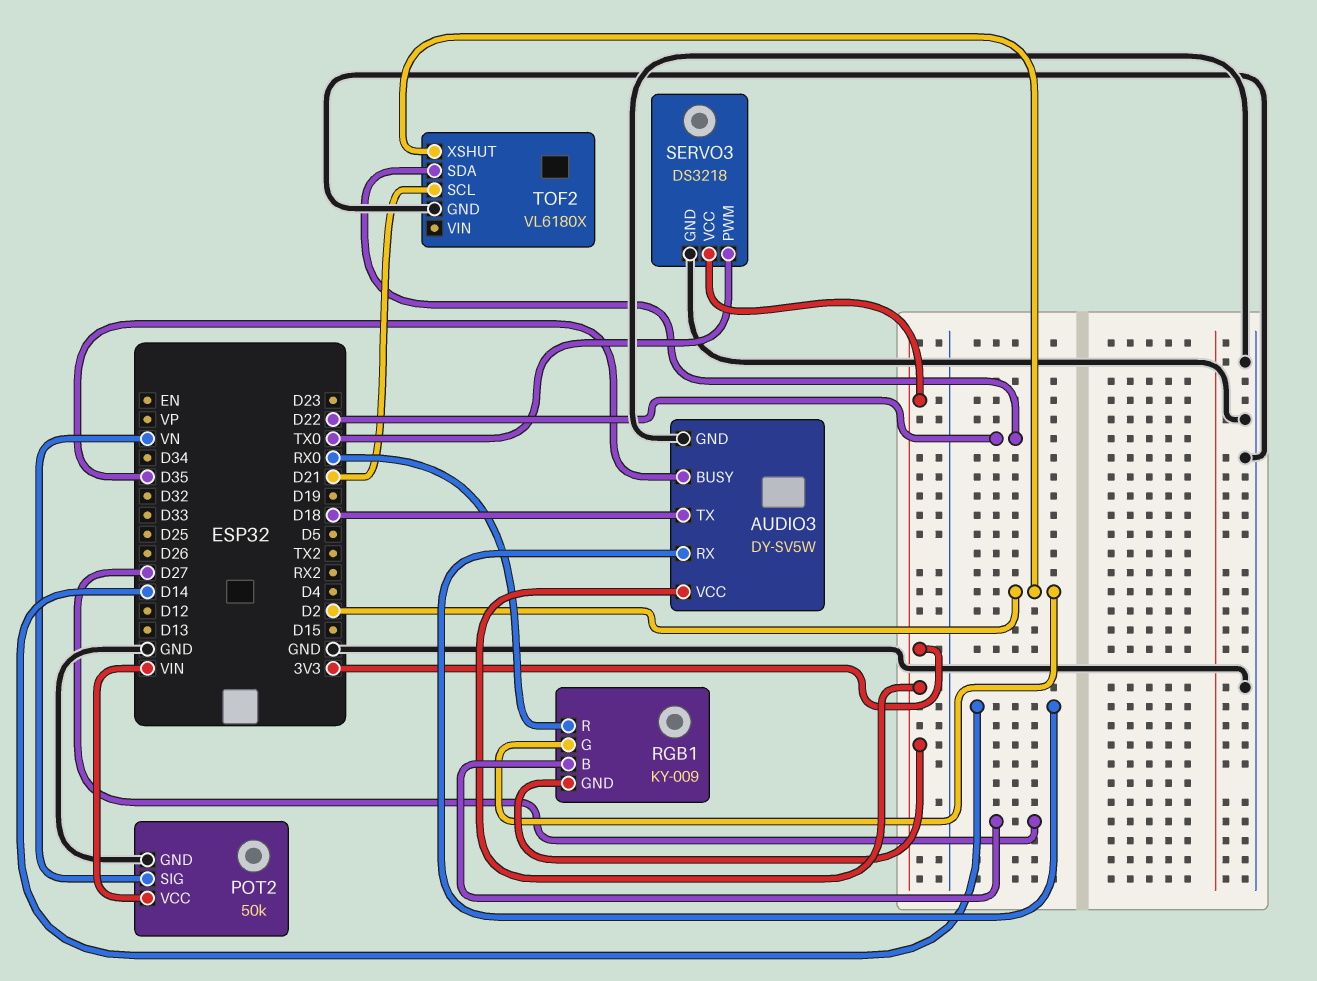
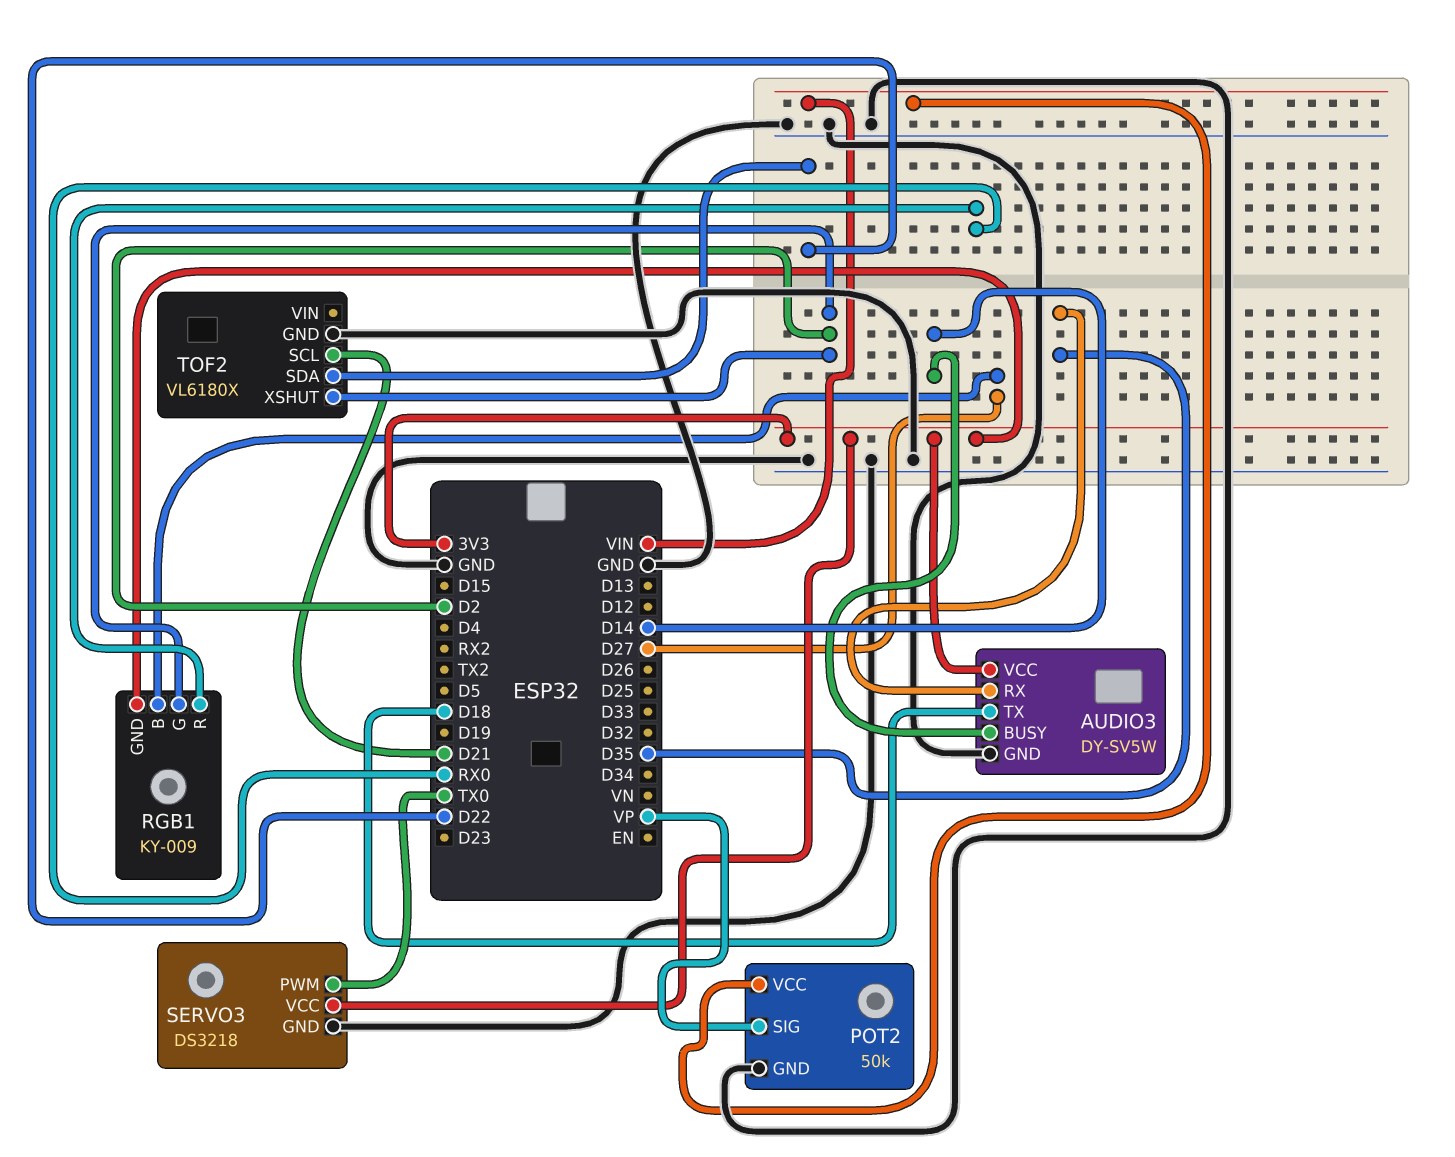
AUDIO3 pin BUSY: D35 -> D14
AUDIO3 pin RX: D14 -> D35
POT2 pin SIG: VN -> VP

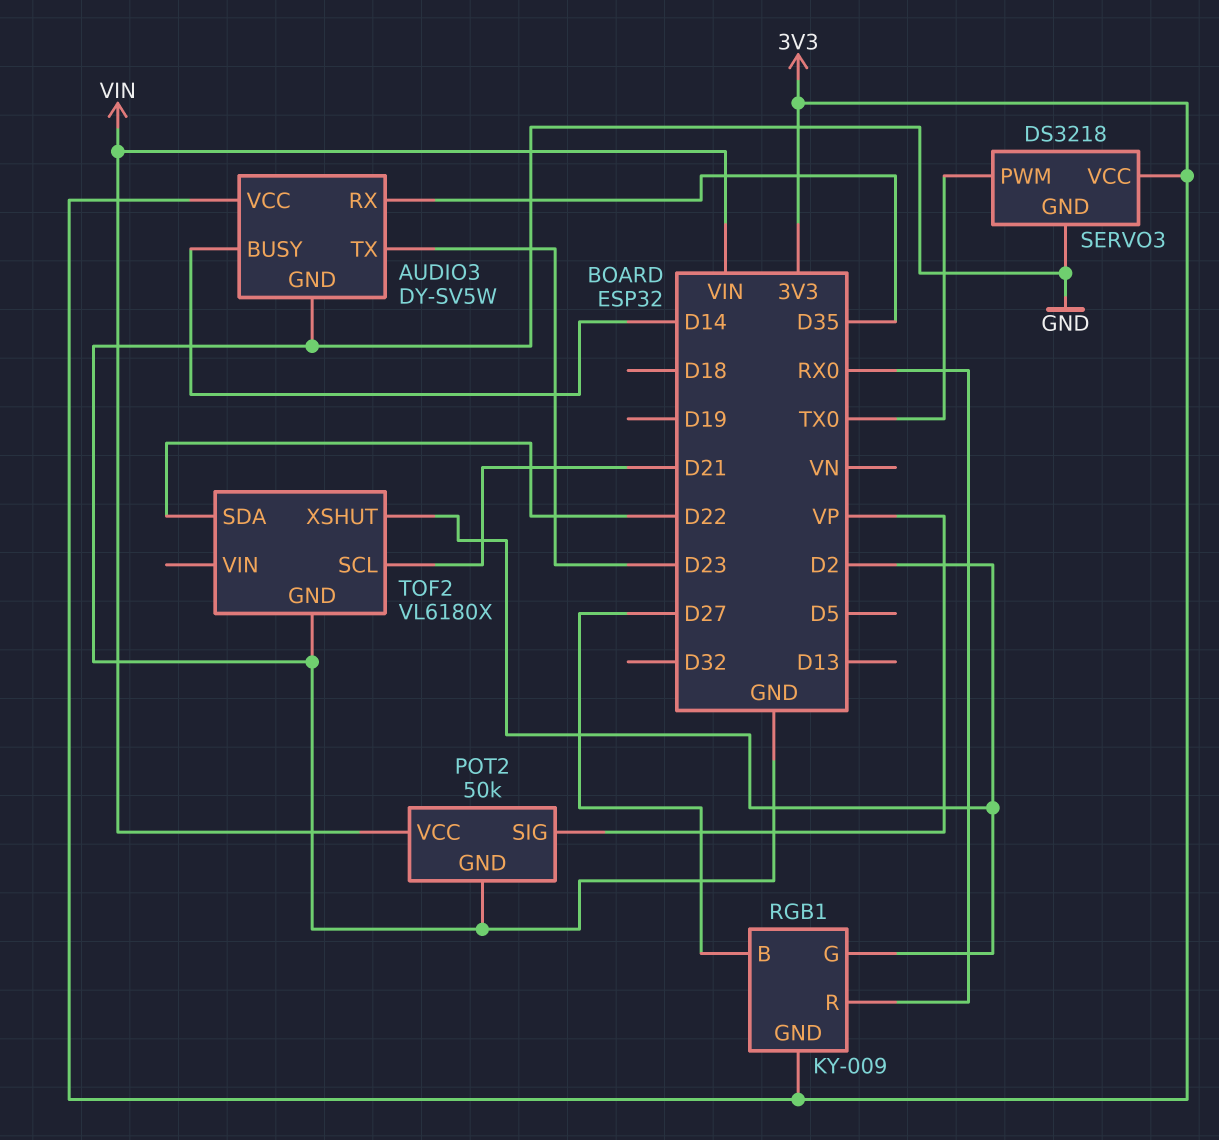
AUDIO3 pin TX: D18 -> D23

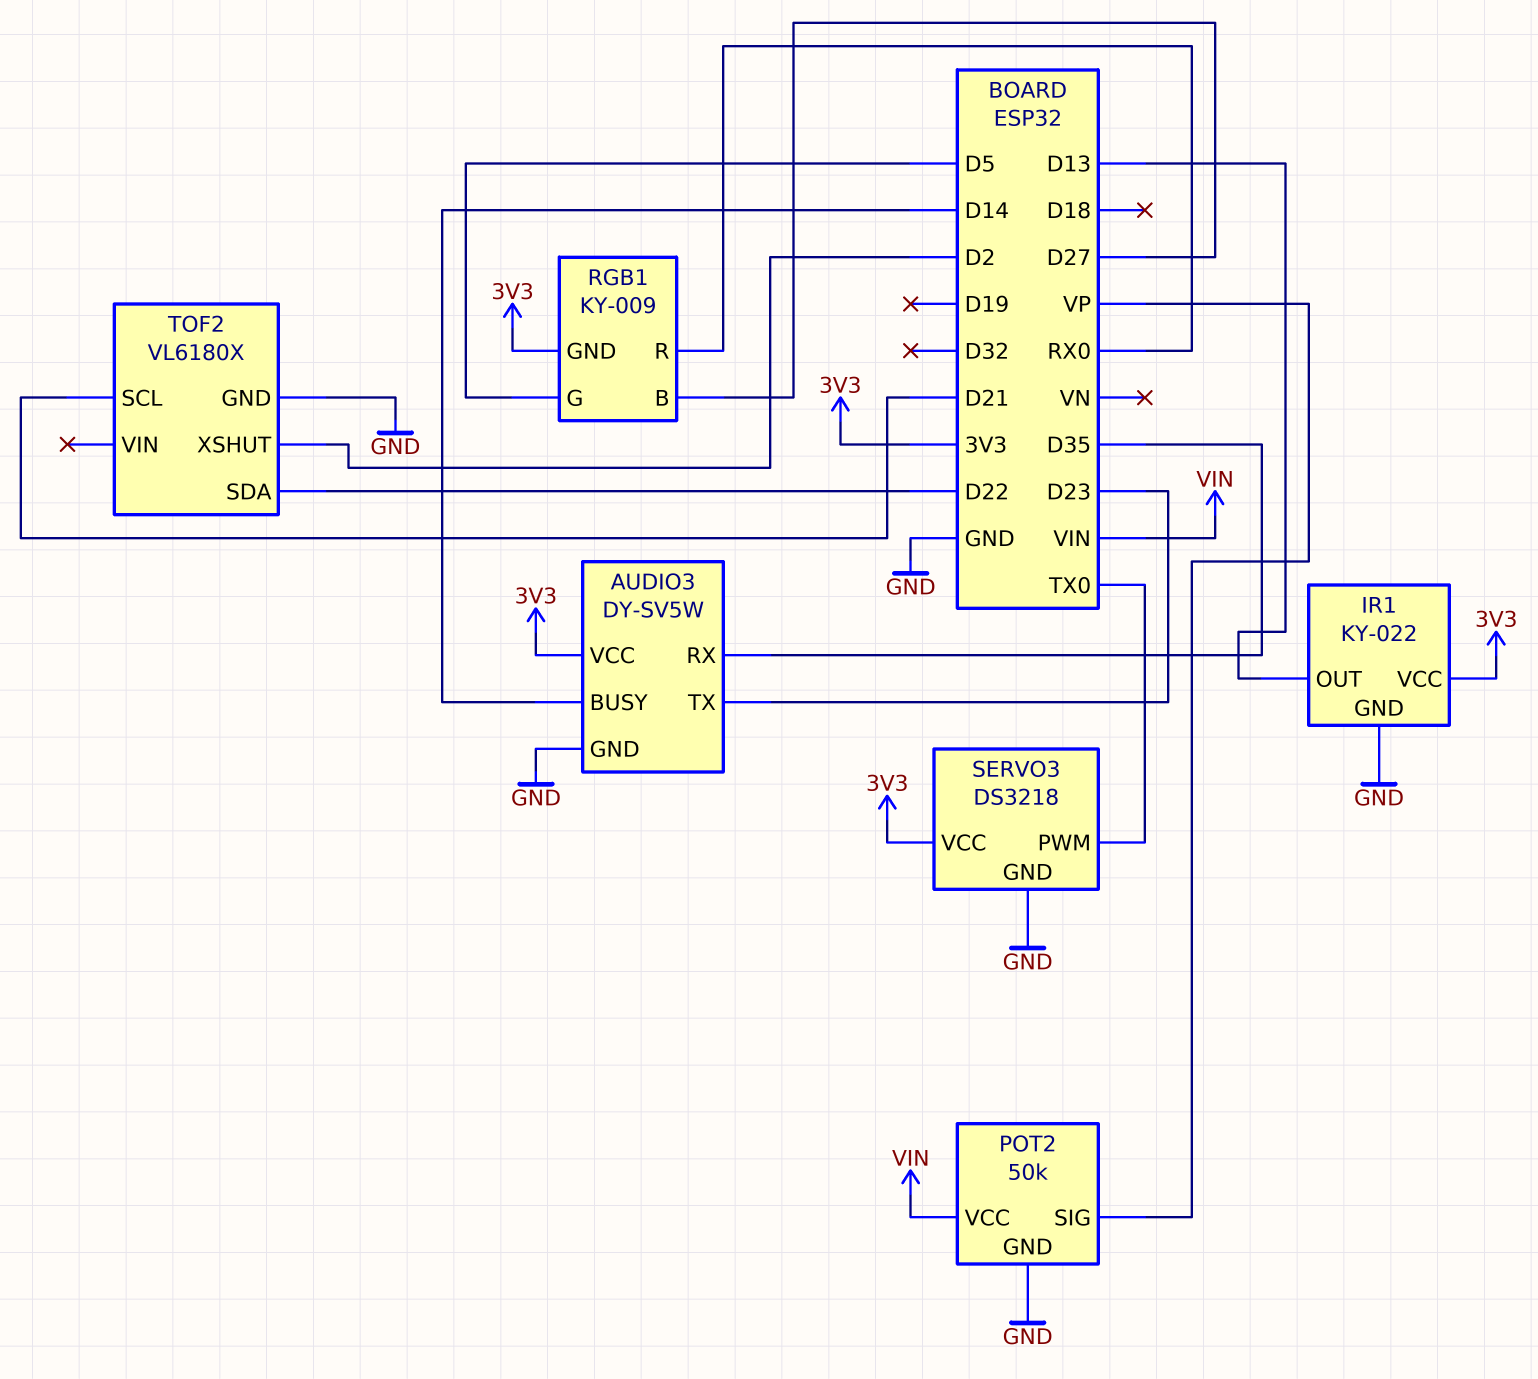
IR1: none -> KY-022
IR1 pin GND: none -> GND
IR1 pin OUT: none -> D13
IR1 pin VCC: none -> 3V3
RGB1 pin G: D2 -> D5

